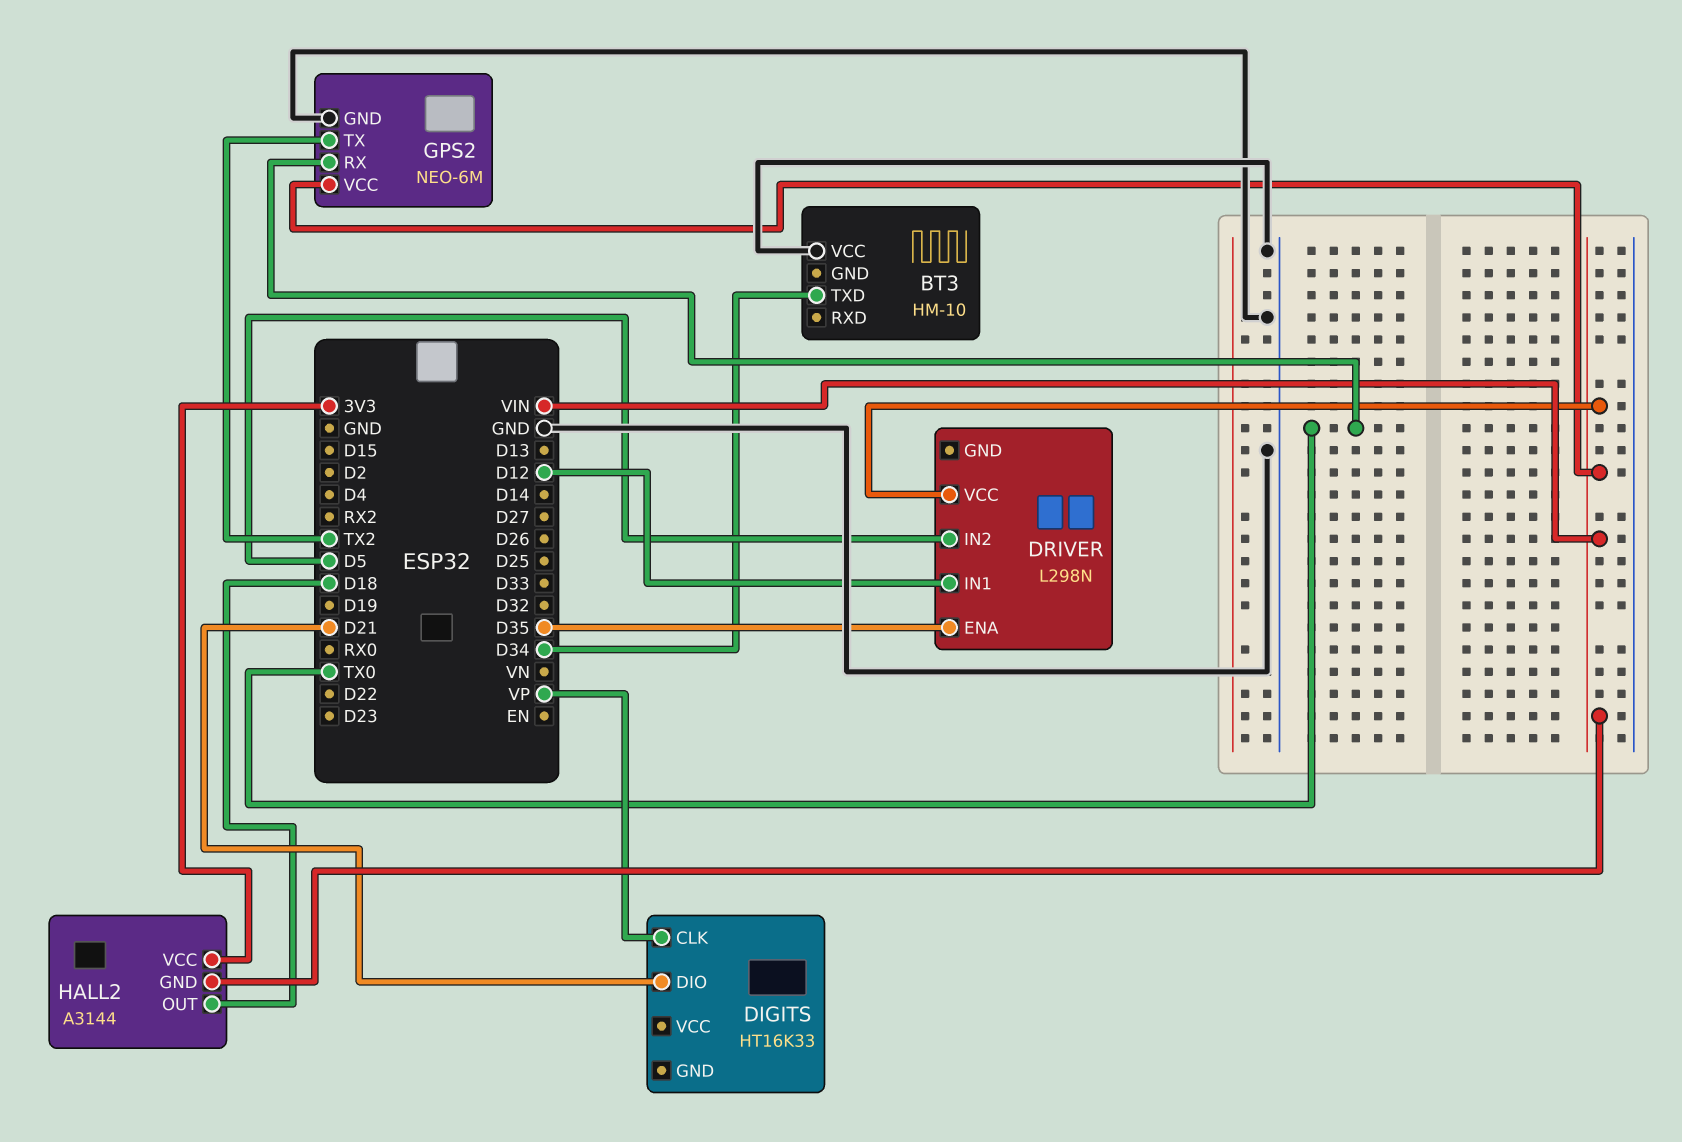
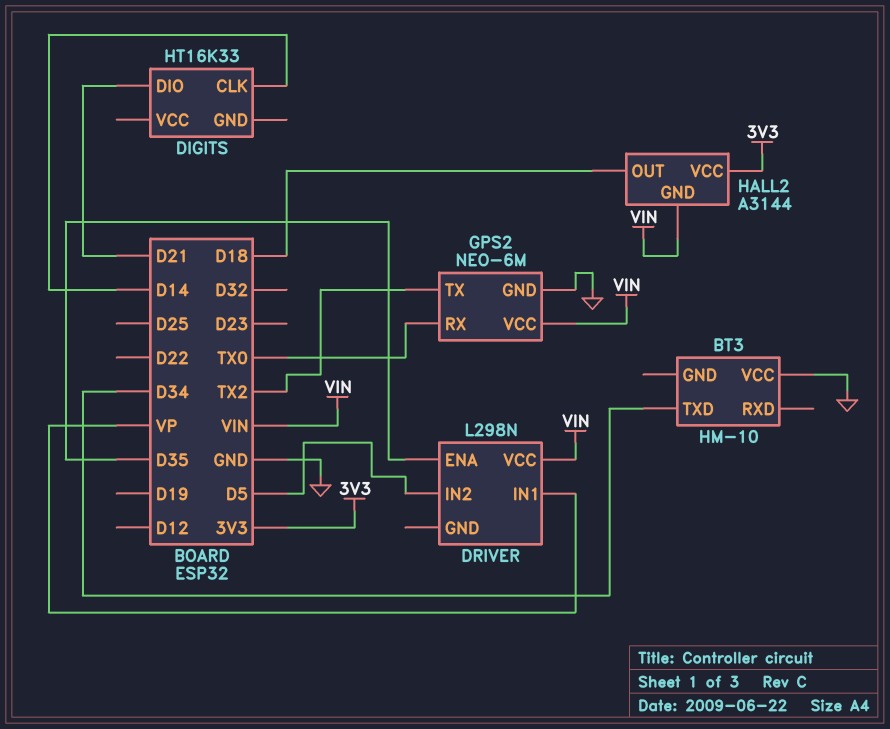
DIGITS pin CLK: VP -> D14
DRIVER pin IN1: D12 -> VP

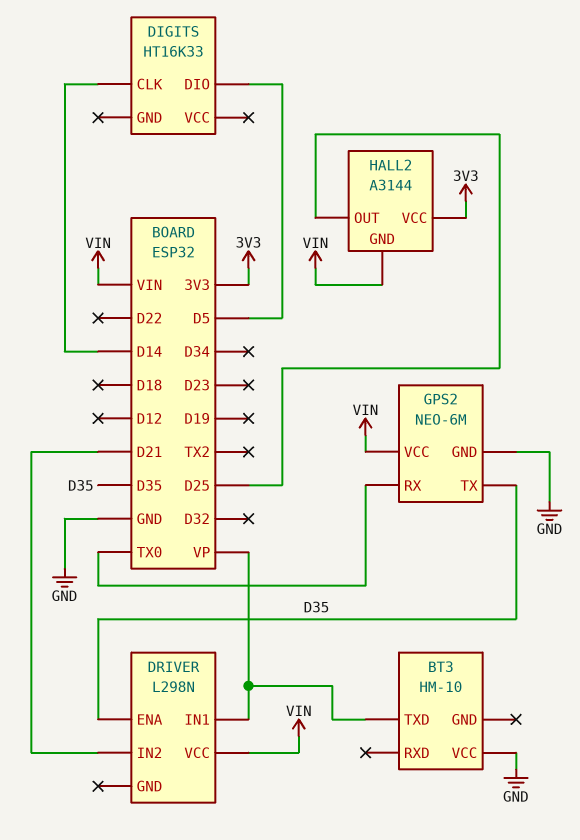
BT3 pin TXD: D34 -> VP
DIGITS pin DIO: D21 -> D5
DRIVER pin IN2: D5 -> D21
GPS2 pin TX: TX2 -> D35
HALL2 pin OUT: D18 -> D25

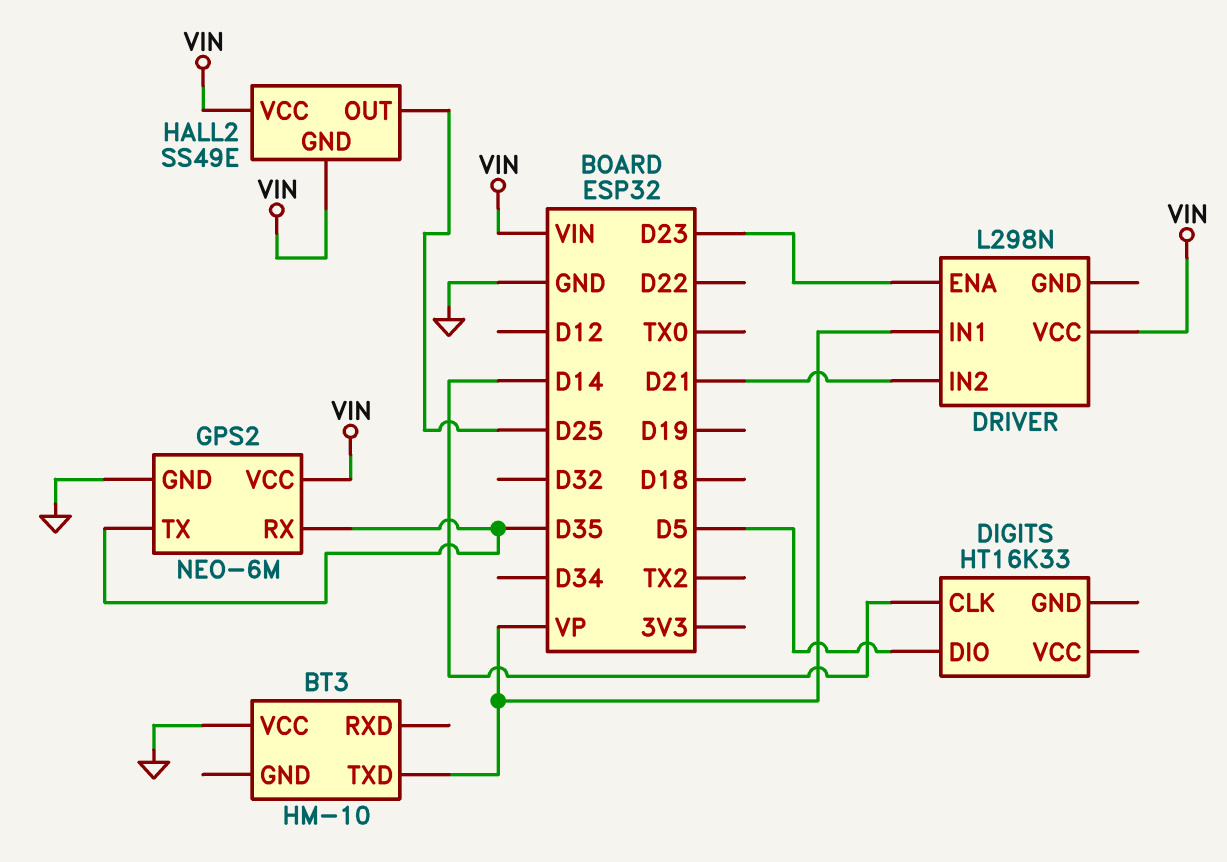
DRIVER pin ENA: D35 -> D23
GPS2 pin RX: TX0 -> D35
HALL2: A3144 -> SS49E
HALL2 pin VCC: 3V3 -> VIN

